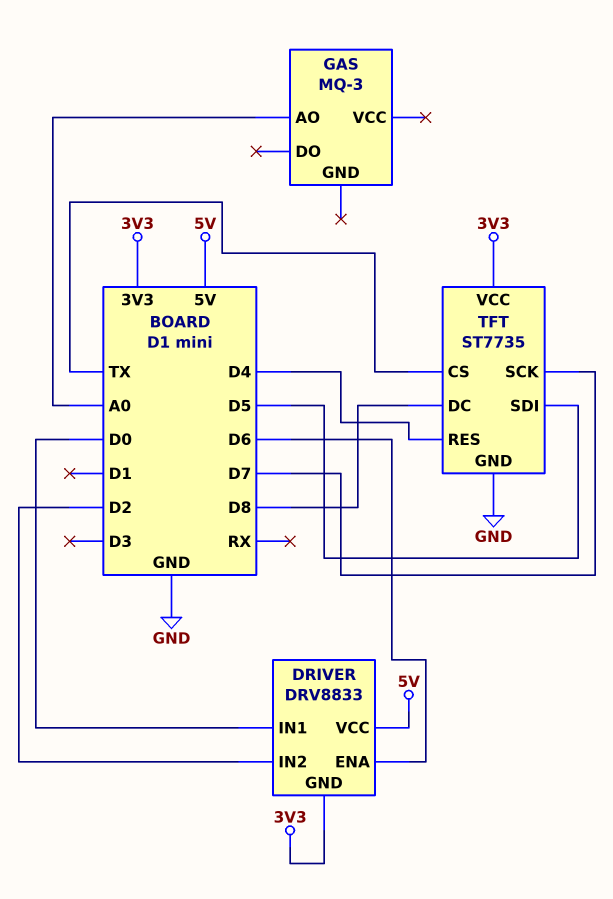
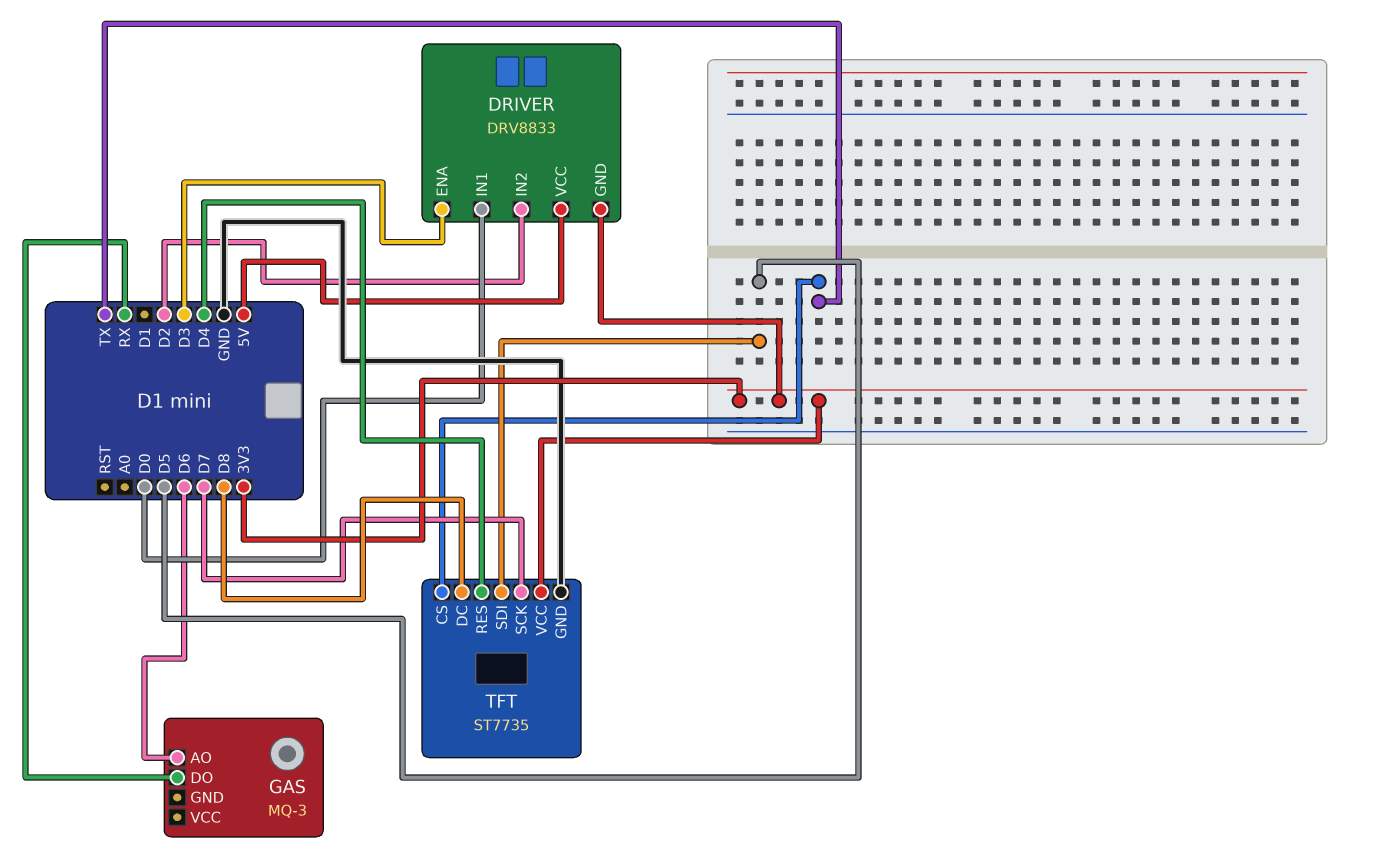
DRIVER pin ENA: D6 -> D3
GAS pin AO: A0 -> D6
GAS pin DO: none -> RX

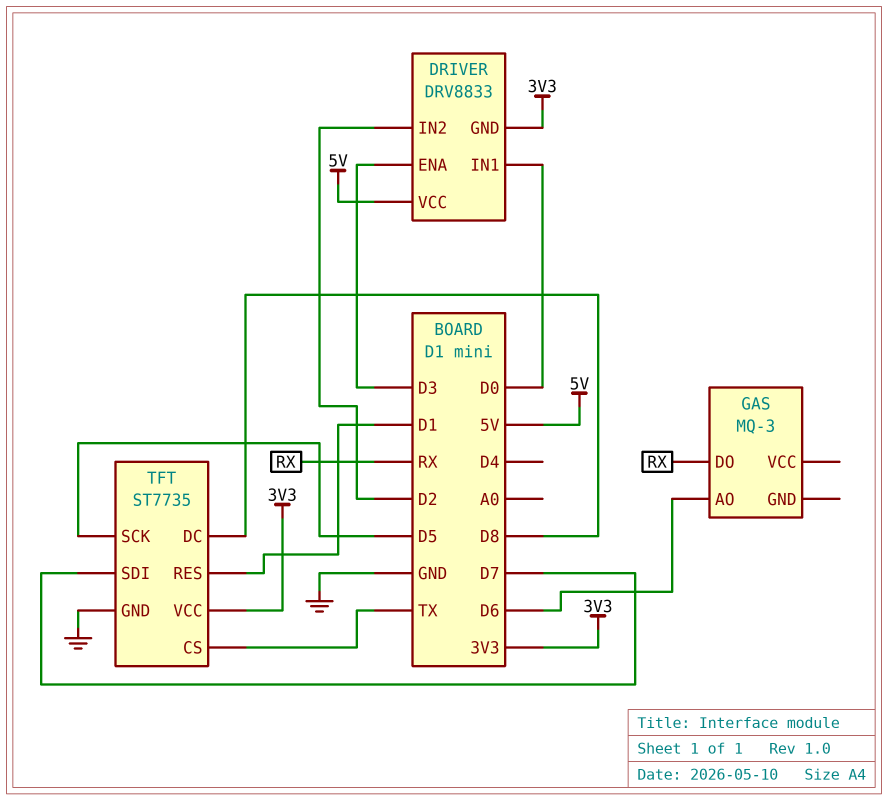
TFT pin RES: D4 -> D1
TFT pin SCK: D7 -> D5
TFT pin SDI: D5 -> D7

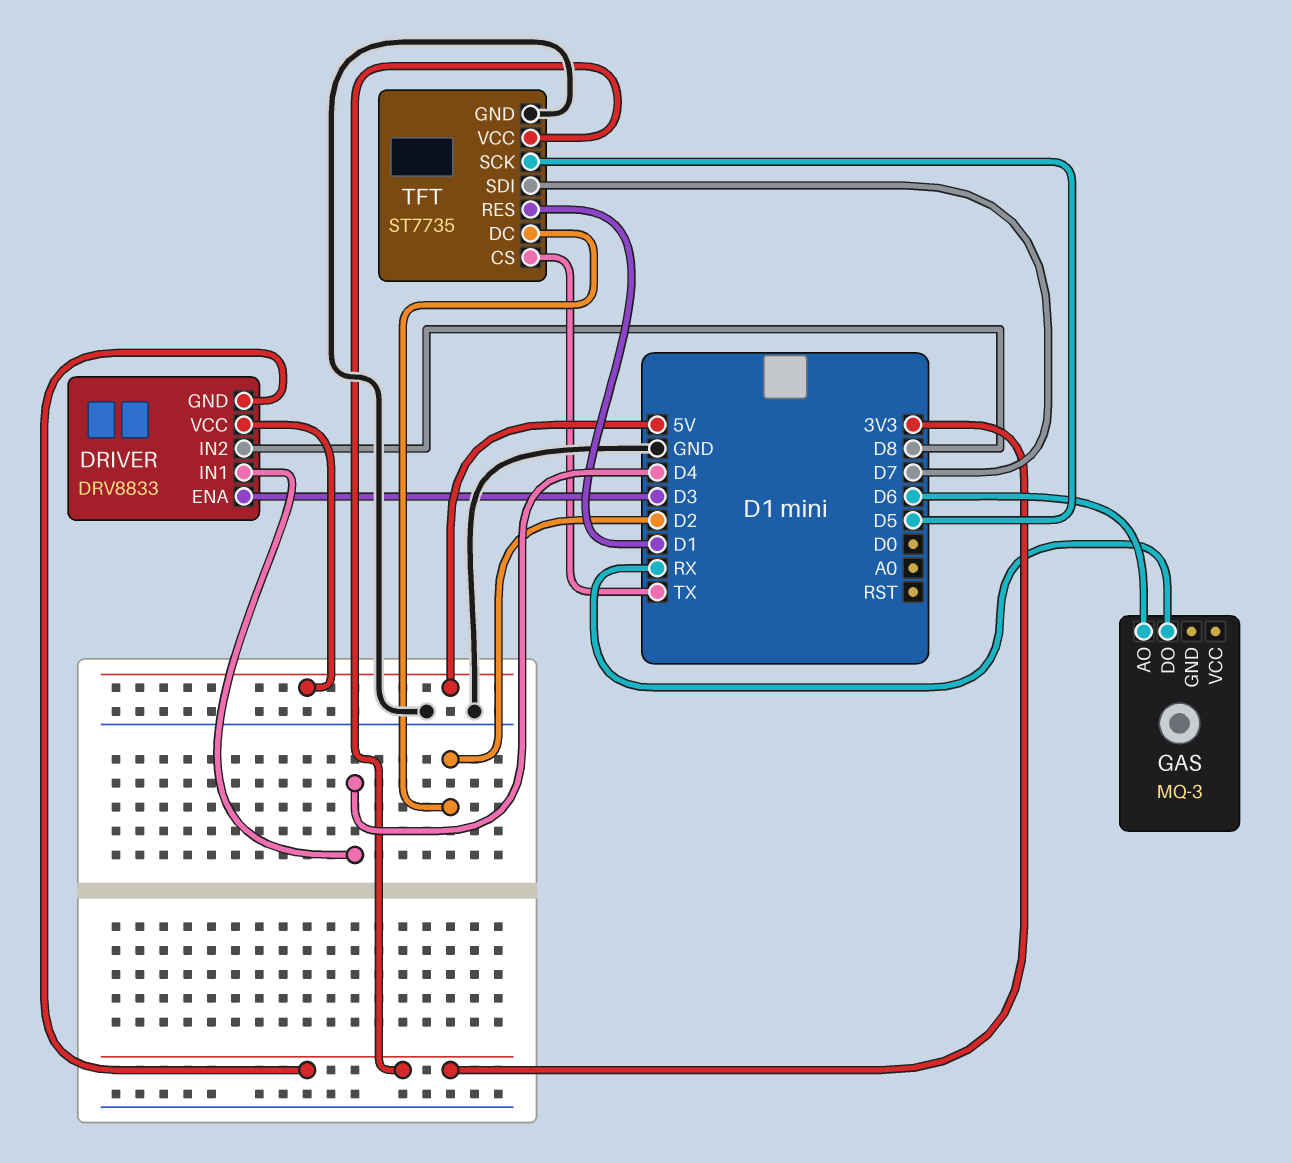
DRIVER pin IN1: D0 -> D4
DRIVER pin IN2: D2 -> D8
TFT pin DC: D8 -> D2

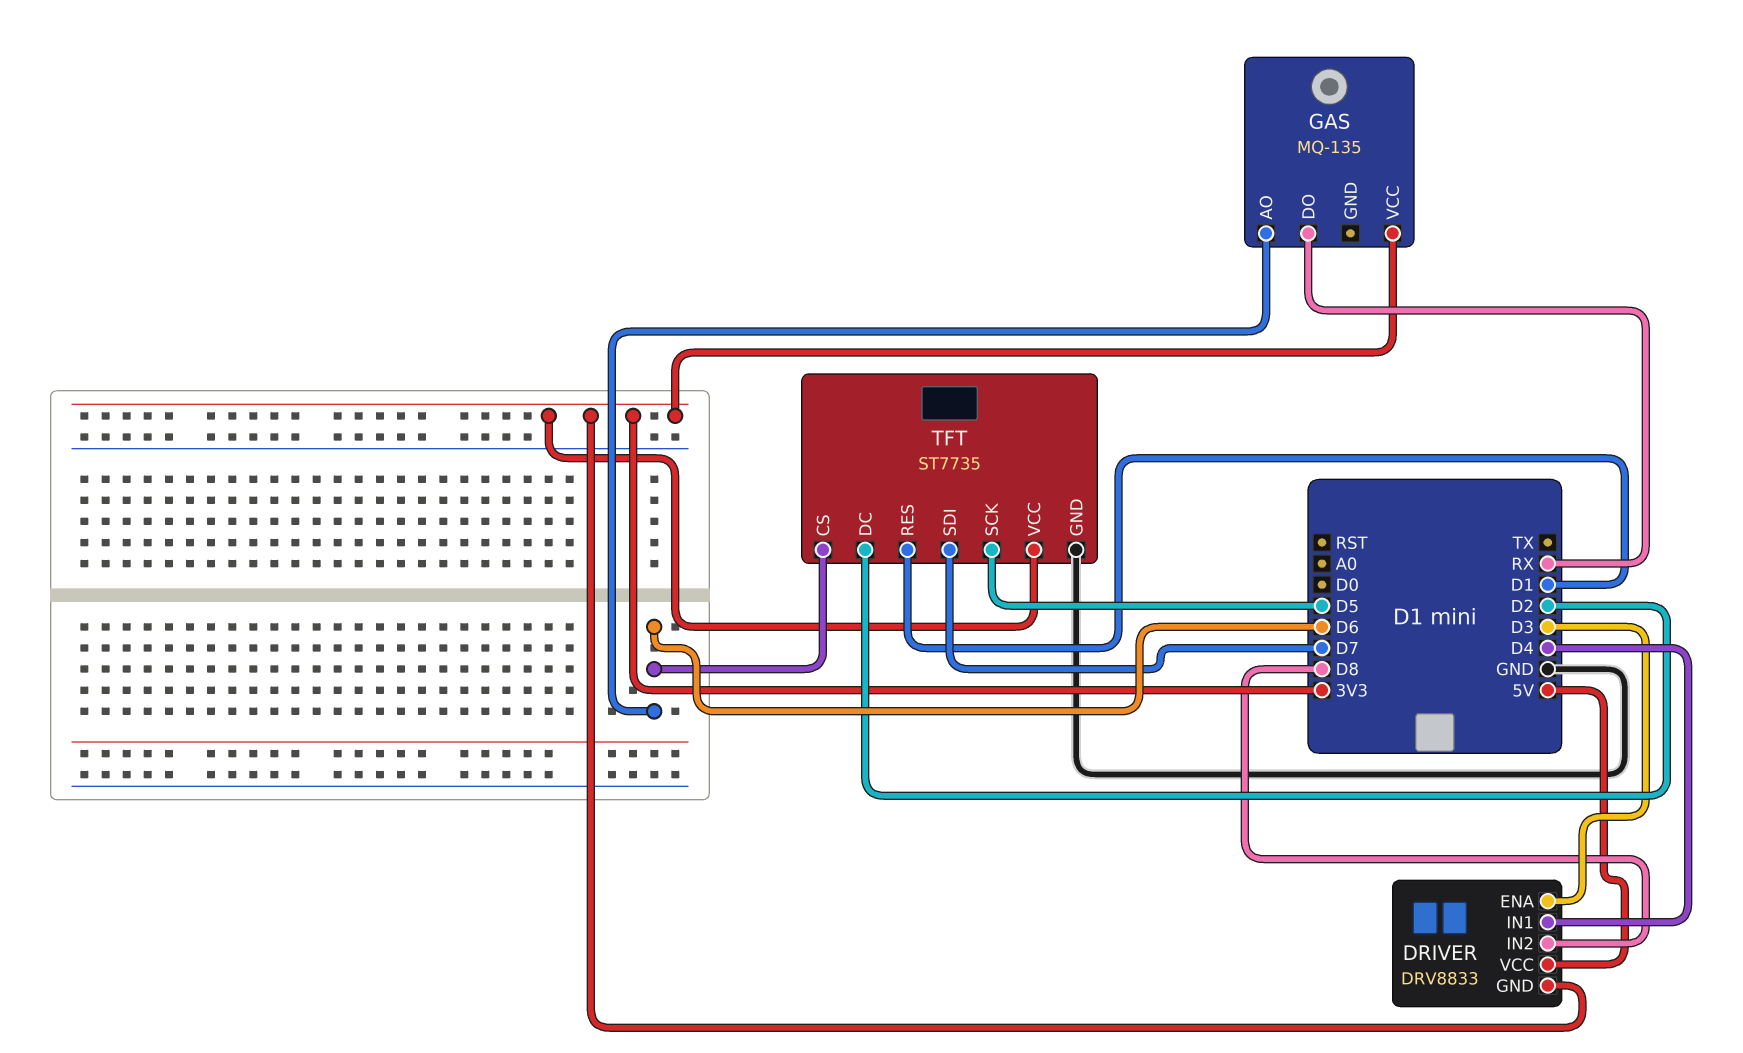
GAS: MQ-3 -> MQ-135
GAS pin VCC: none -> 3V3
TFT pin CS: TX -> D6

